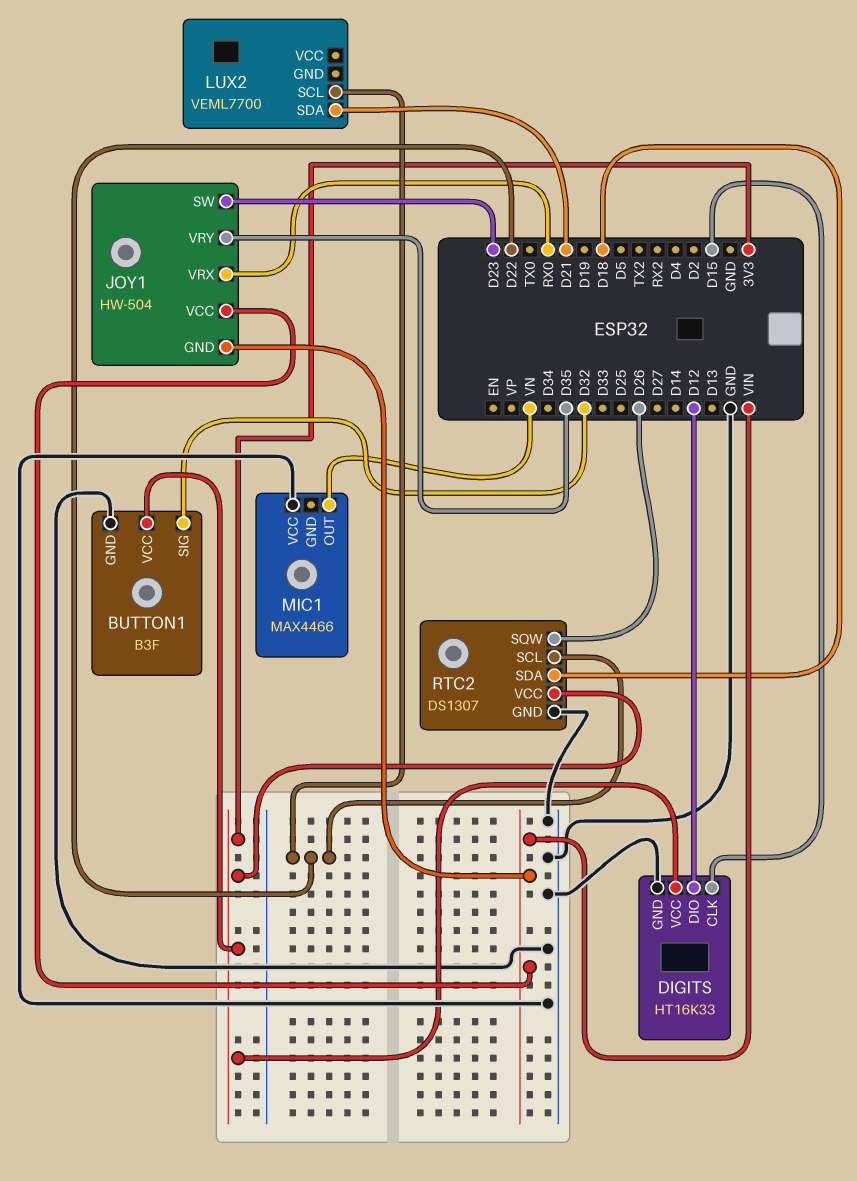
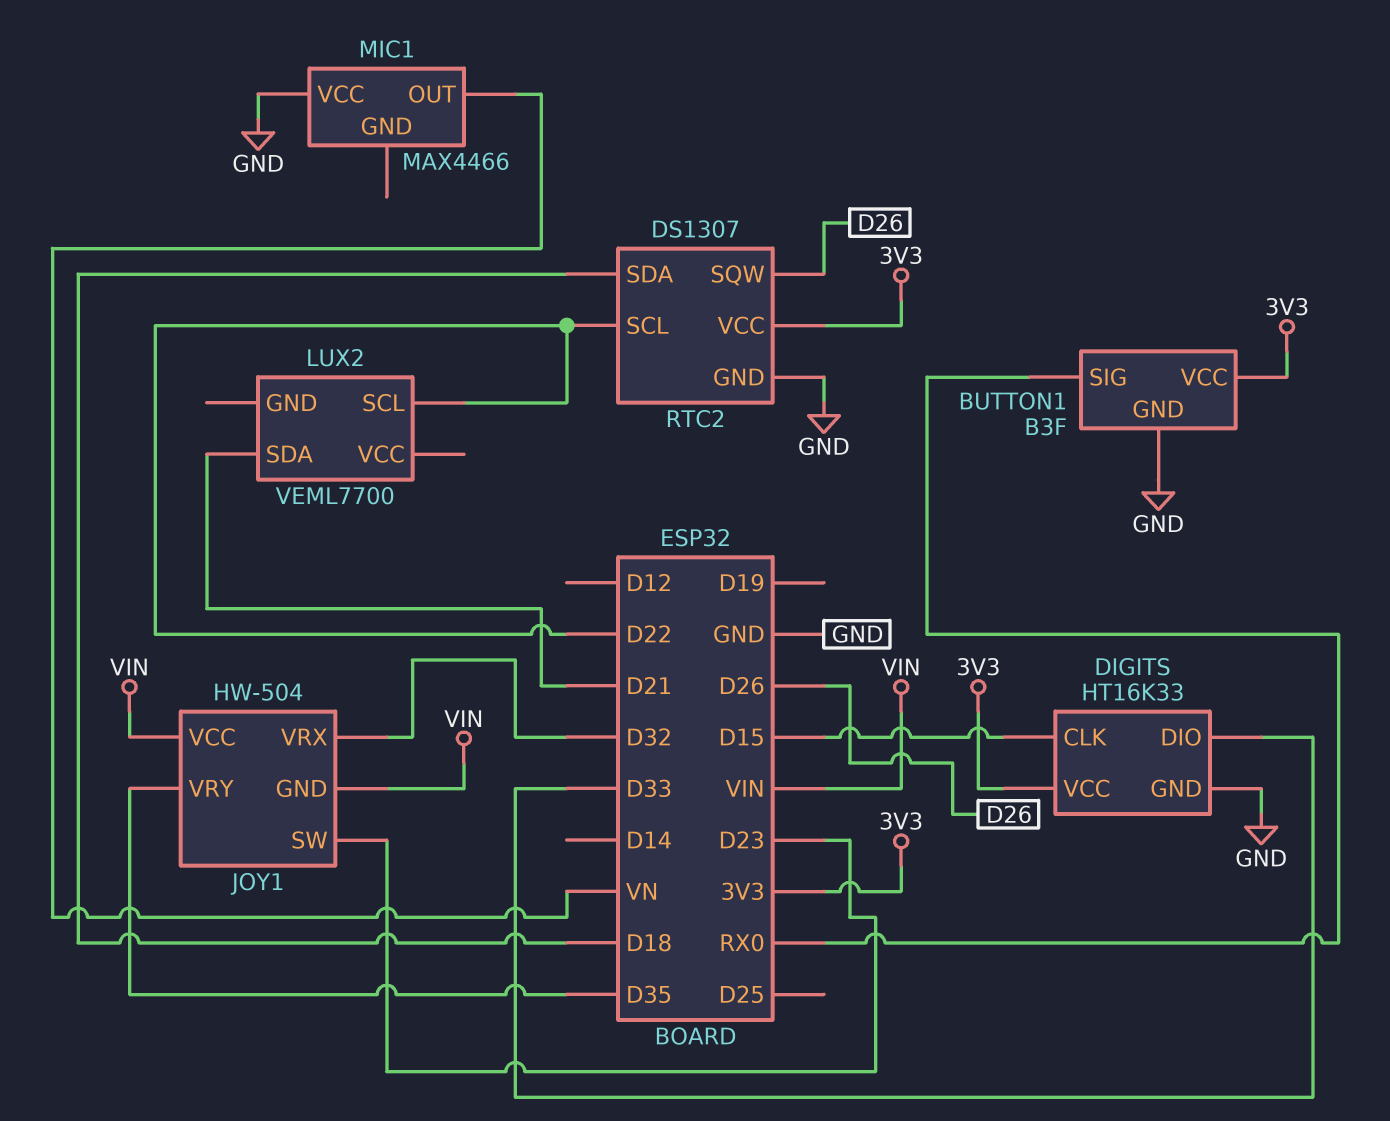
BUTTON1 pin SIG: D32 -> RX0
DIGITS pin DIO: D12 -> D33
JOY1 pin VRX: RX0 -> D32

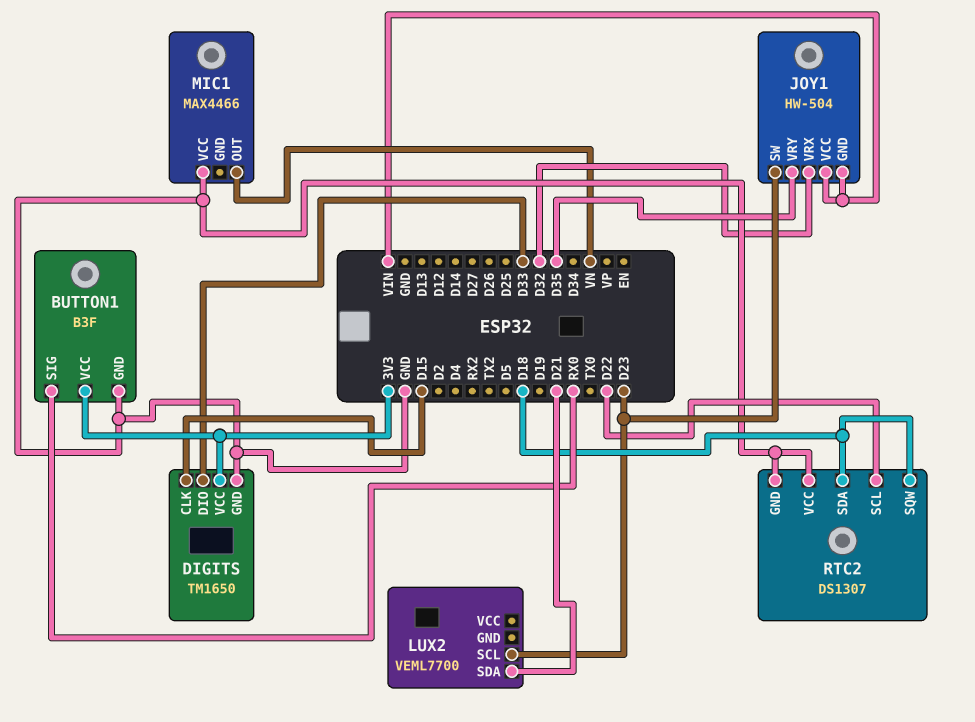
DIGITS: HT16K33 -> TM1650
LUX2 pin SCL: D22 -> D23
RTC2 pin SQW: D26 -> D18
RTC2 pin VCC: 3V3 -> GND

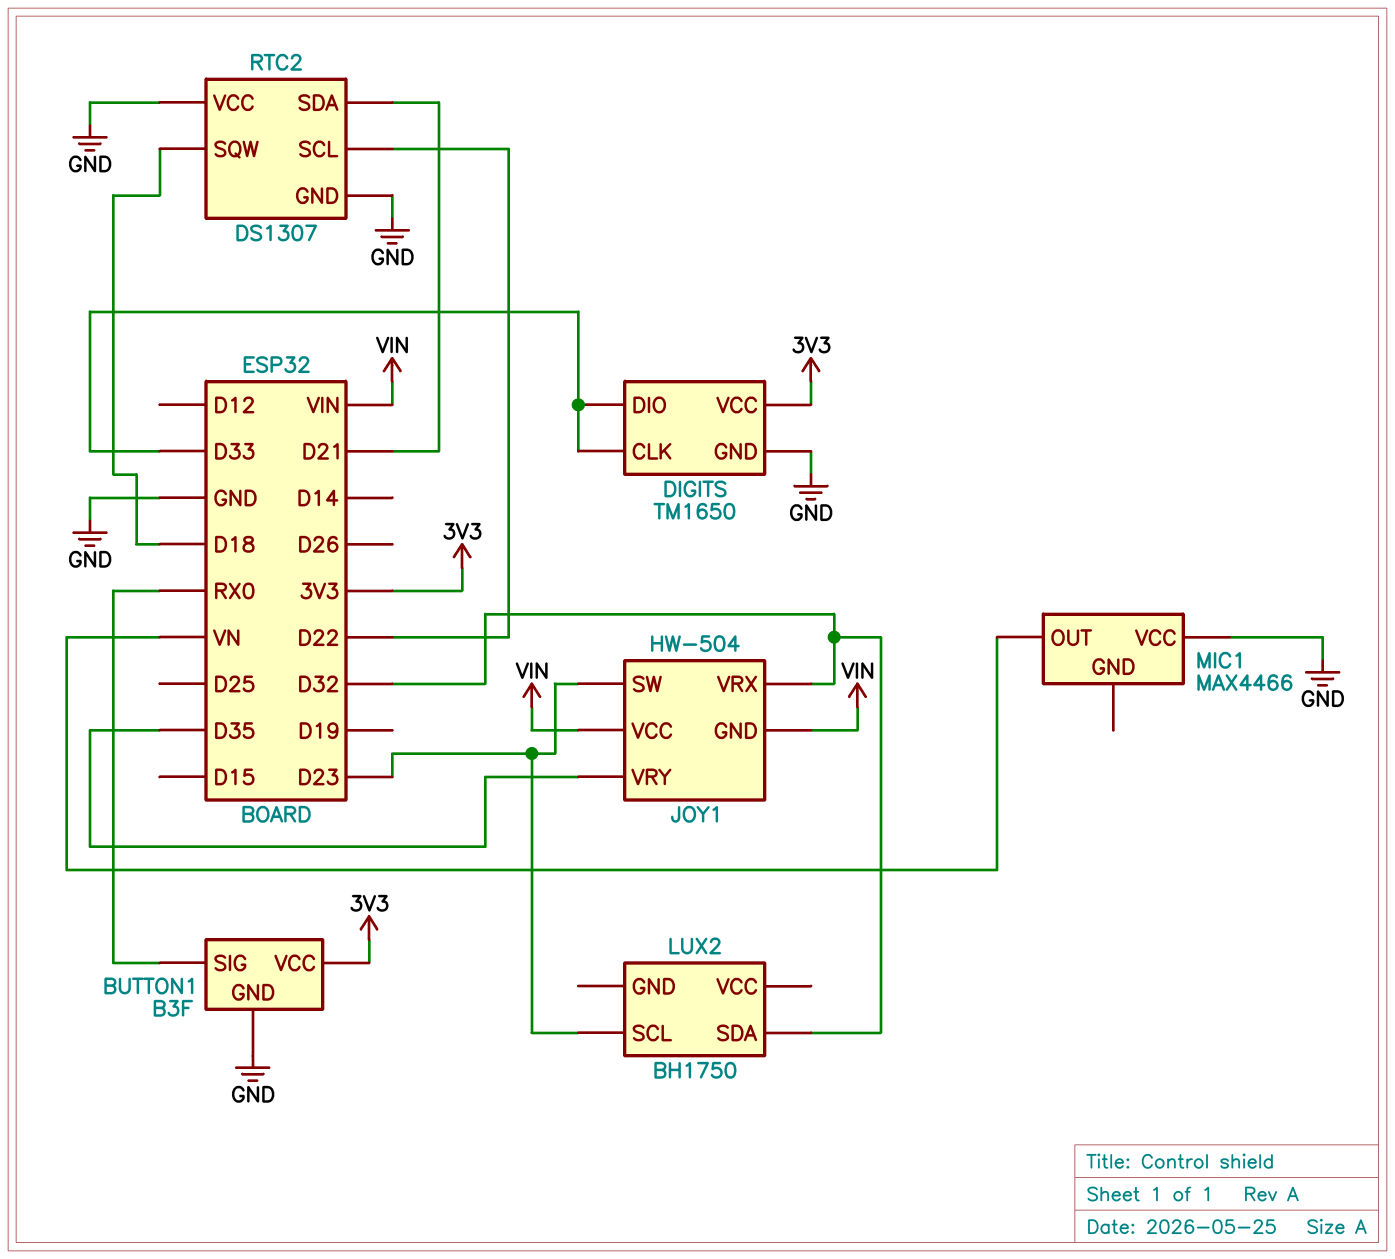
DIGITS pin CLK: D15 -> D33
LUX2: VEML7700 -> BH1750
LUX2 pin SDA: D21 -> D32
RTC2 pin SDA: D18 -> D21

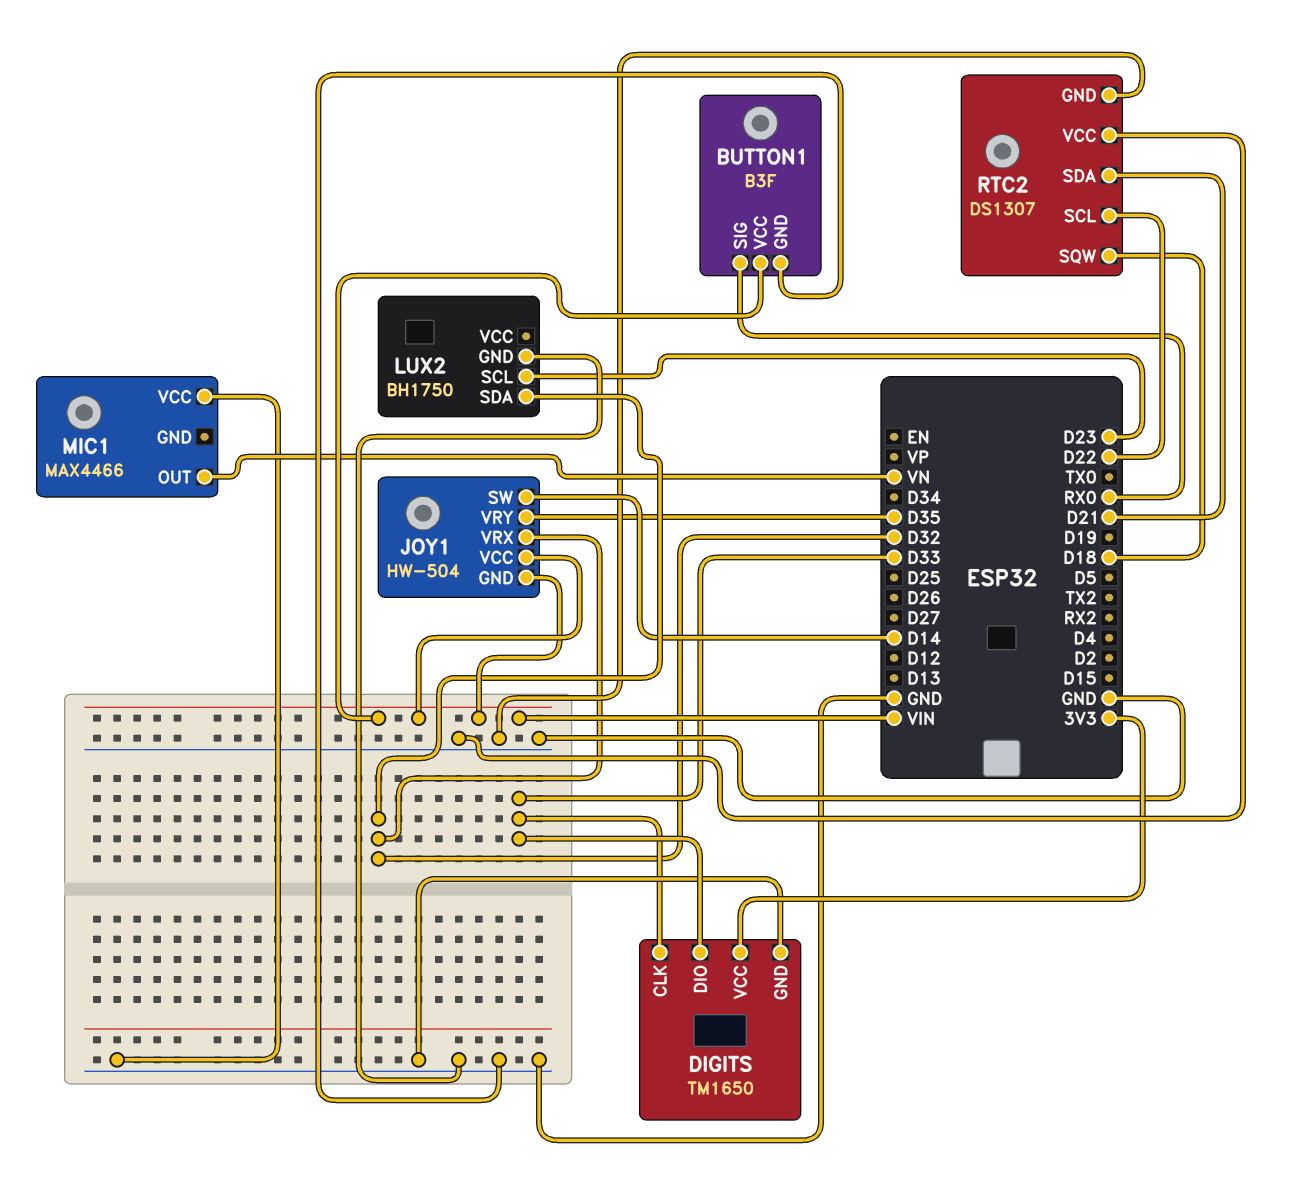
BUTTON1 pin VCC: 3V3 -> VIN
JOY1 pin SW: D23 -> D14
LUX2 pin GND: none -> GND

